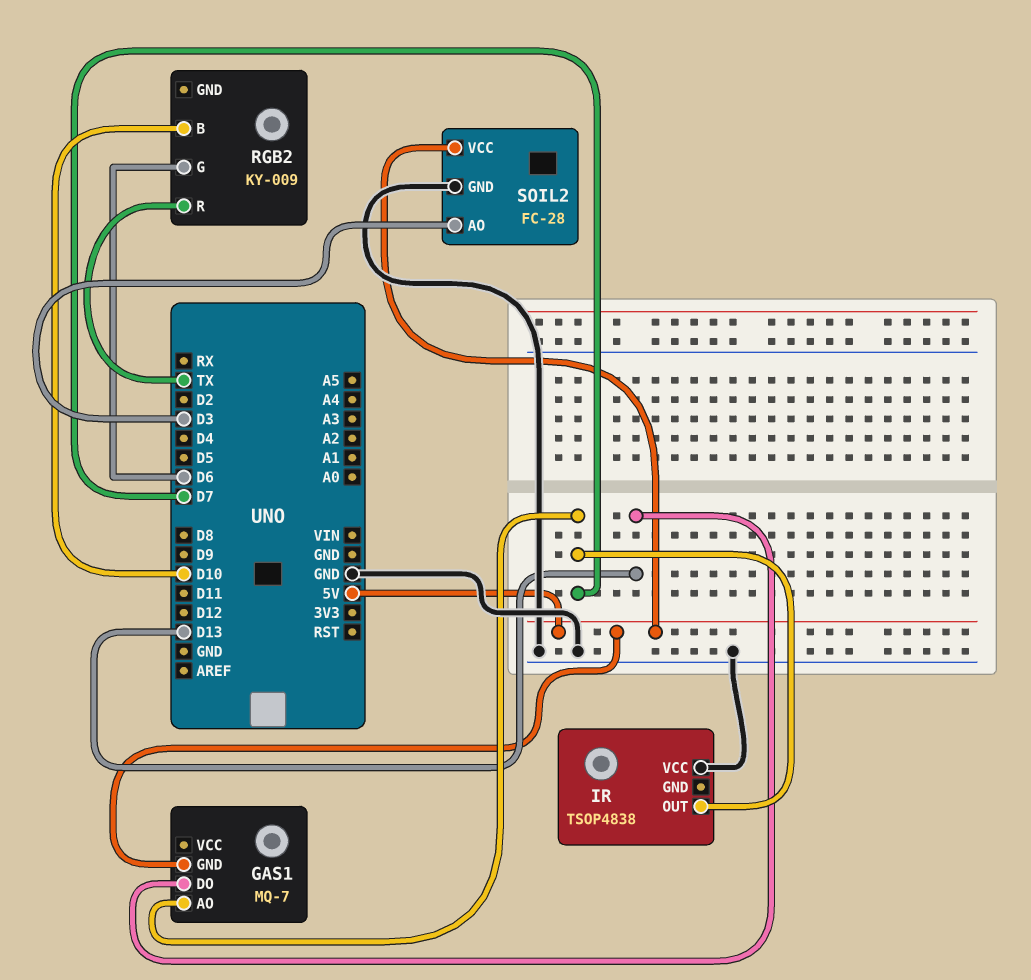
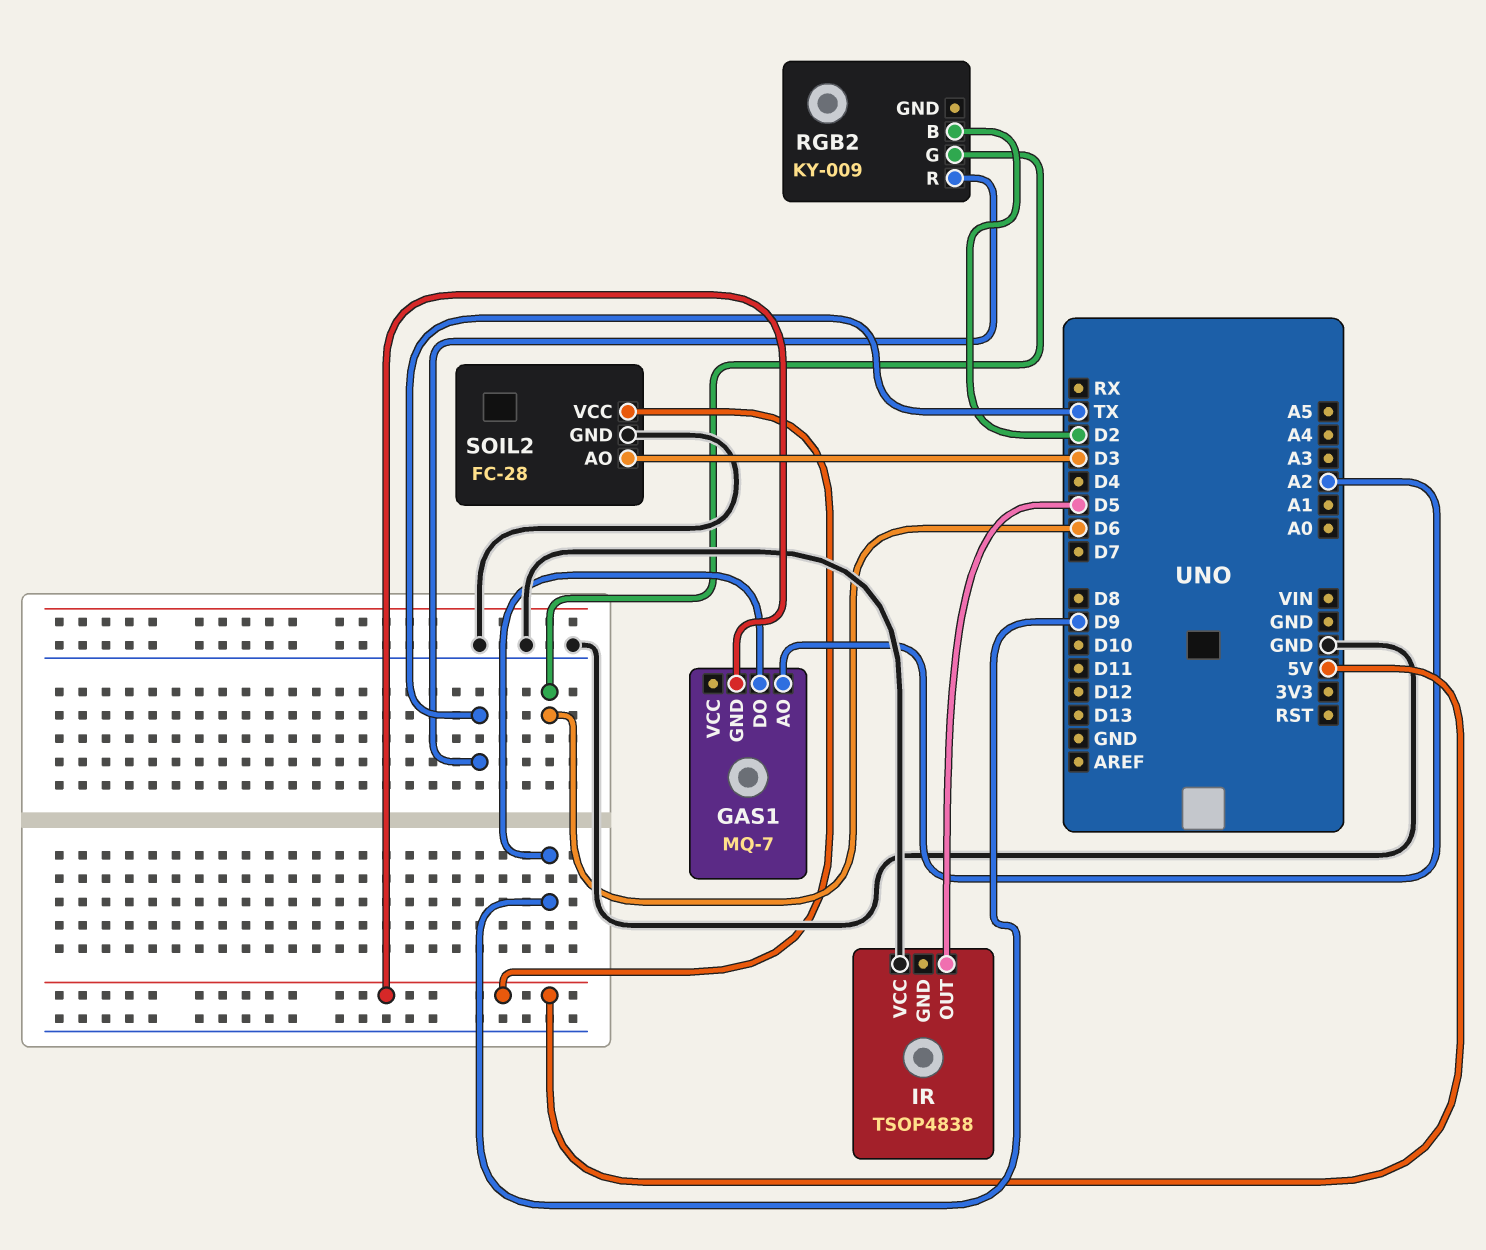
GAS1 pin AO: D7 -> A2
GAS1 pin DO: D13 -> D9
IR pin OUT: D7 -> D5
RGB2 pin B: D10 -> D2

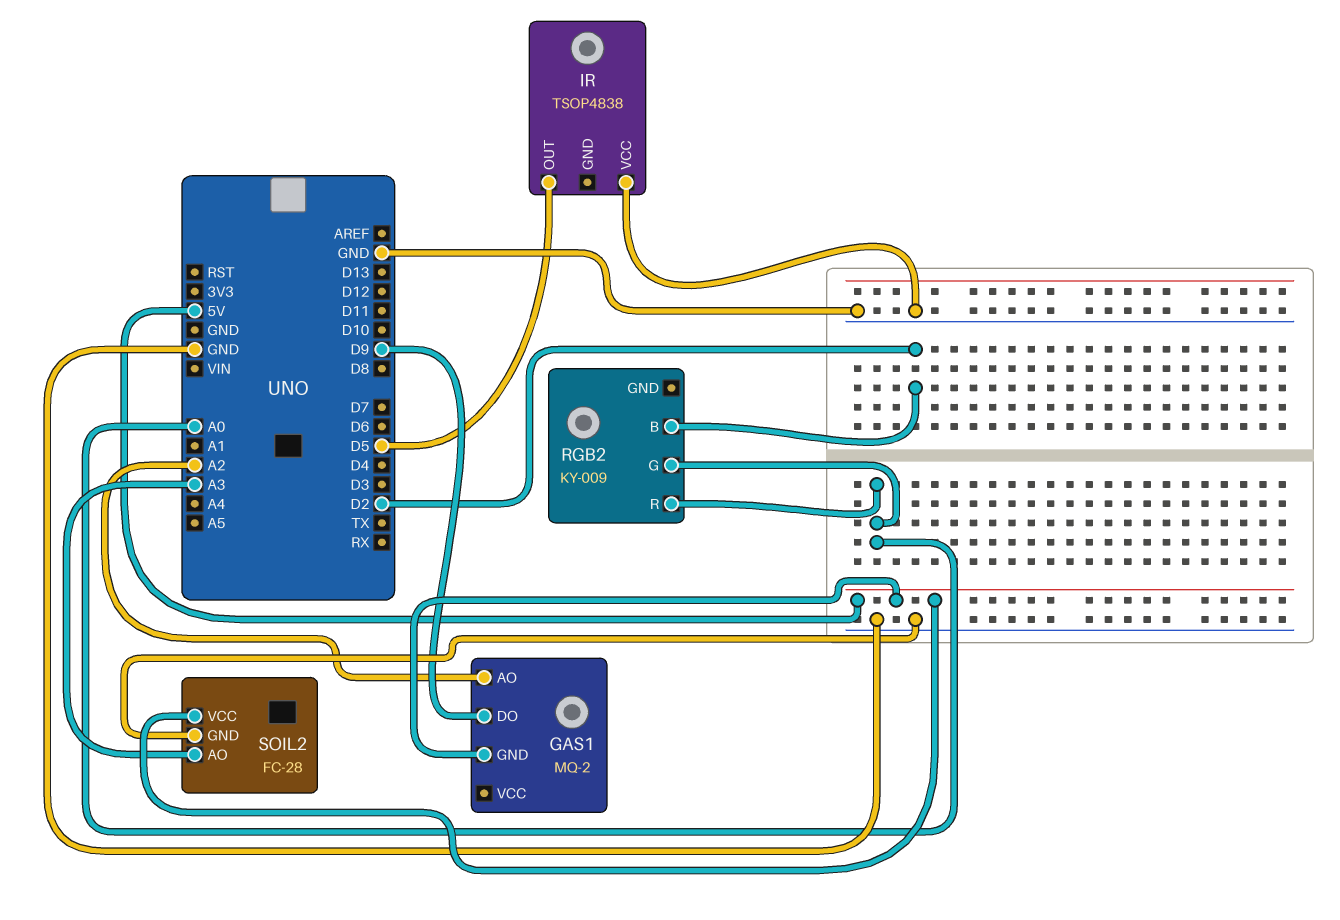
GAS1: MQ-7 -> MQ-2
RGB2 pin G: D6 -> A0
RGB2 pin R: TX -> A0
SOIL2 pin AO: D3 -> A3

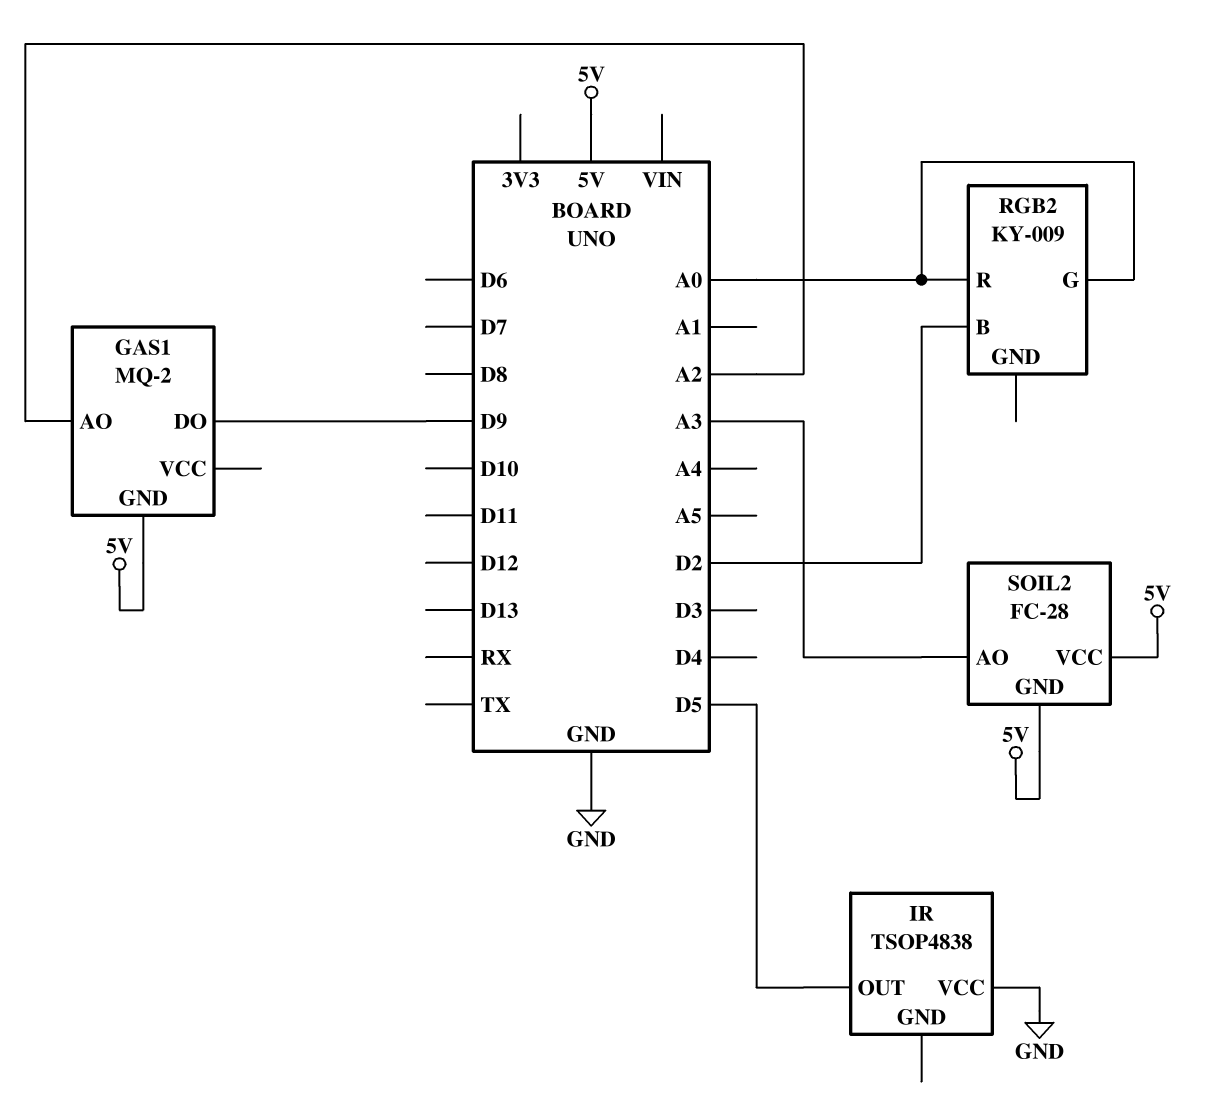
SOIL2 pin GND: GND -> 5V

